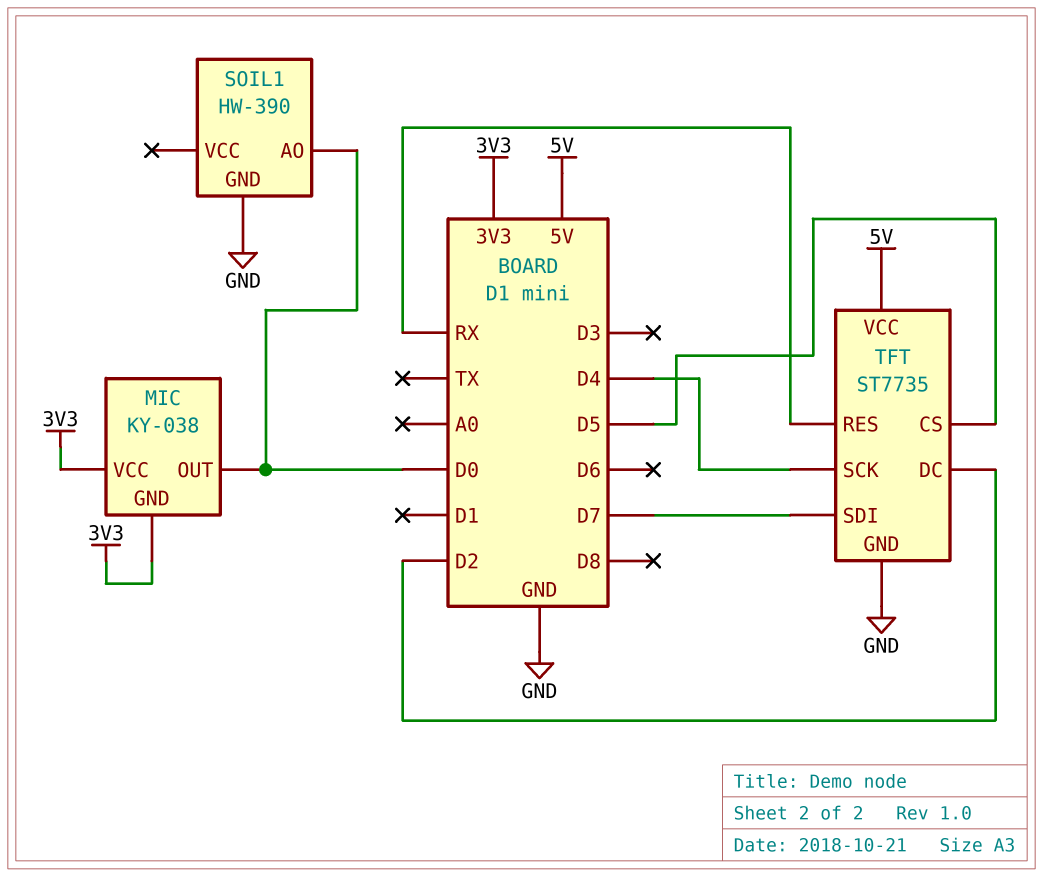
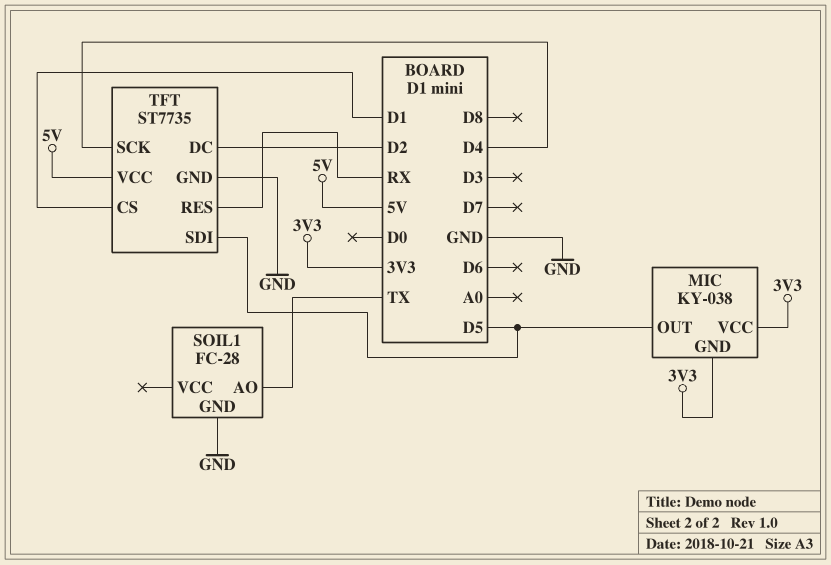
MIC pin OUT: D0 -> D5
SOIL1: HW-390 -> FC-28
SOIL1 pin AO: D0 -> TX
TFT pin CS: D5 -> D1
TFT pin SDI: D7 -> D5

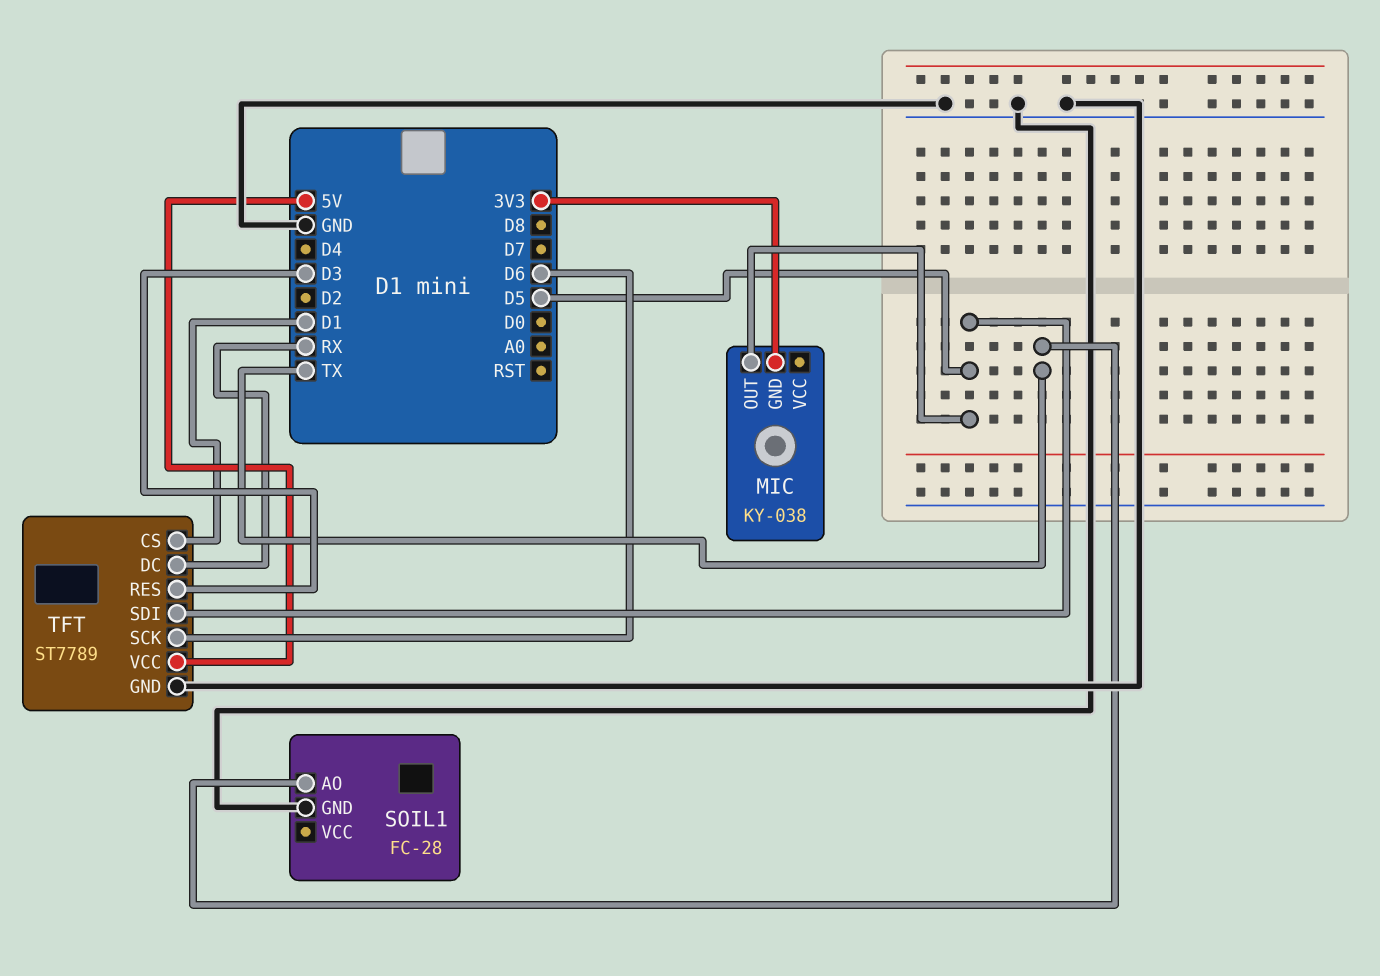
MIC pin VCC: 3V3 -> none
TFT: ST7735 -> ST7789
TFT pin DC: D2 -> RX
TFT pin RES: RX -> D3
TFT pin SCK: D4 -> D6

